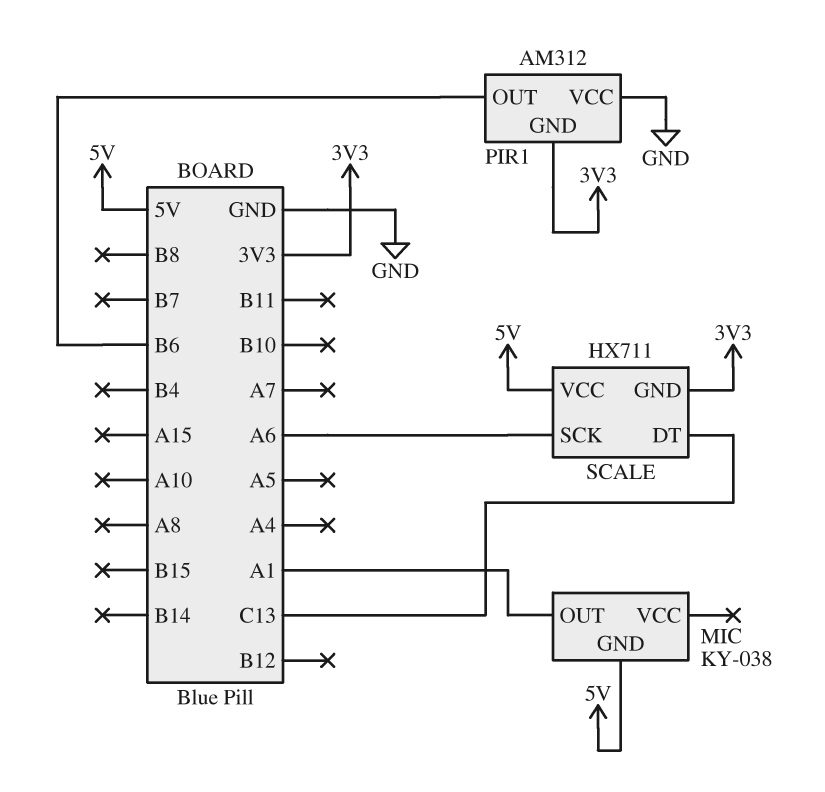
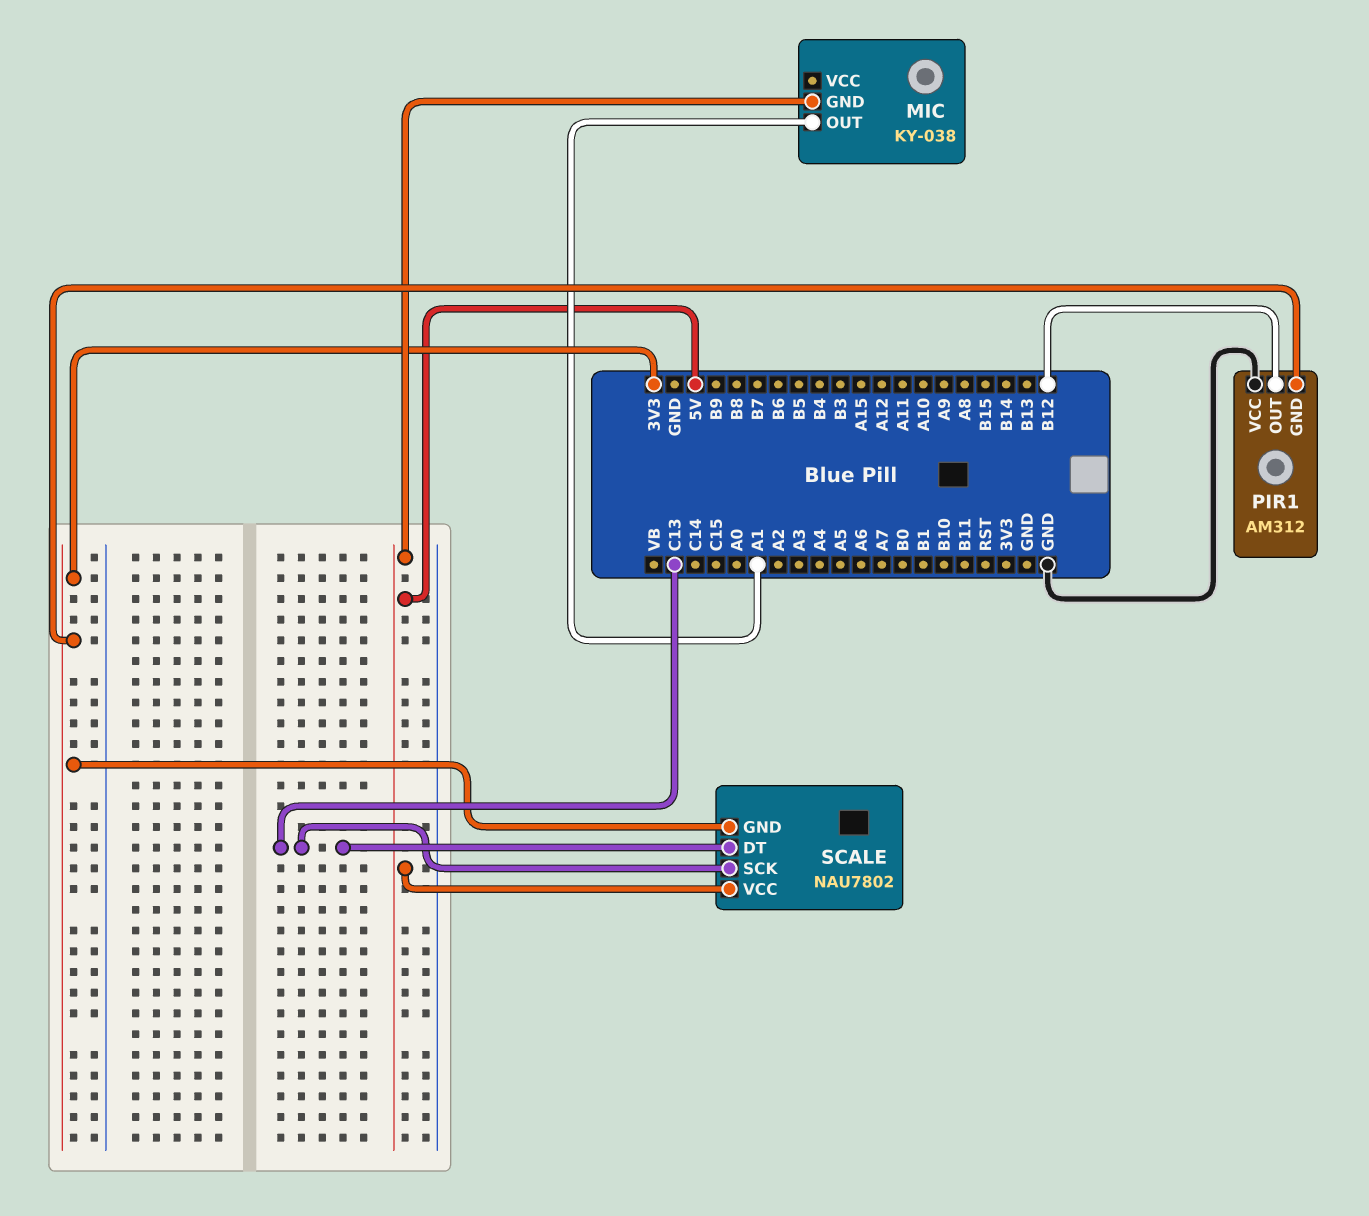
PIR1 pin OUT: B6 -> B12
SCALE: HX711 -> NAU7802
SCALE pin SCK: A6 -> C13

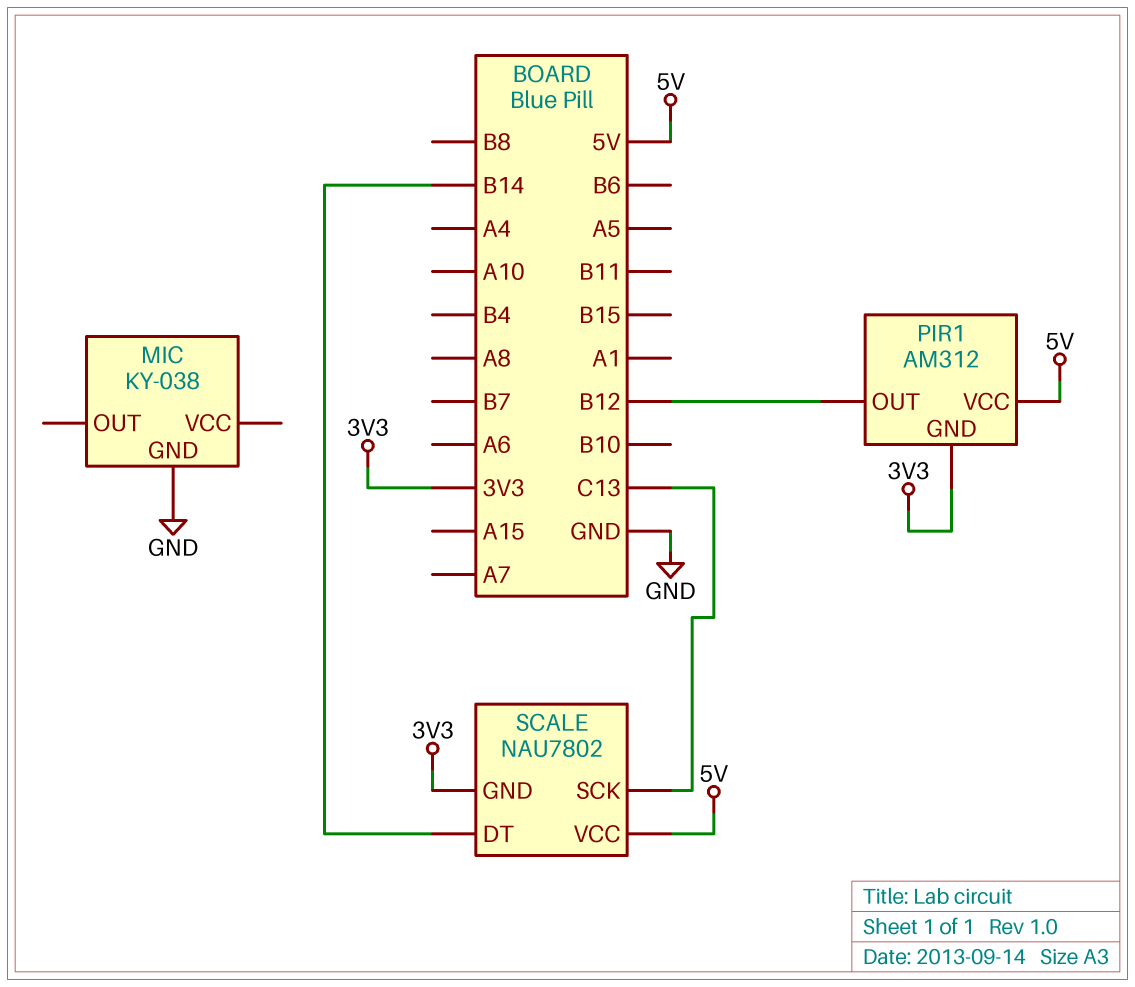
MIC pin GND: 5V -> GND
MIC pin OUT: A1 -> none
PIR1 pin VCC: GND -> 5V
SCALE pin DT: C13 -> B14

